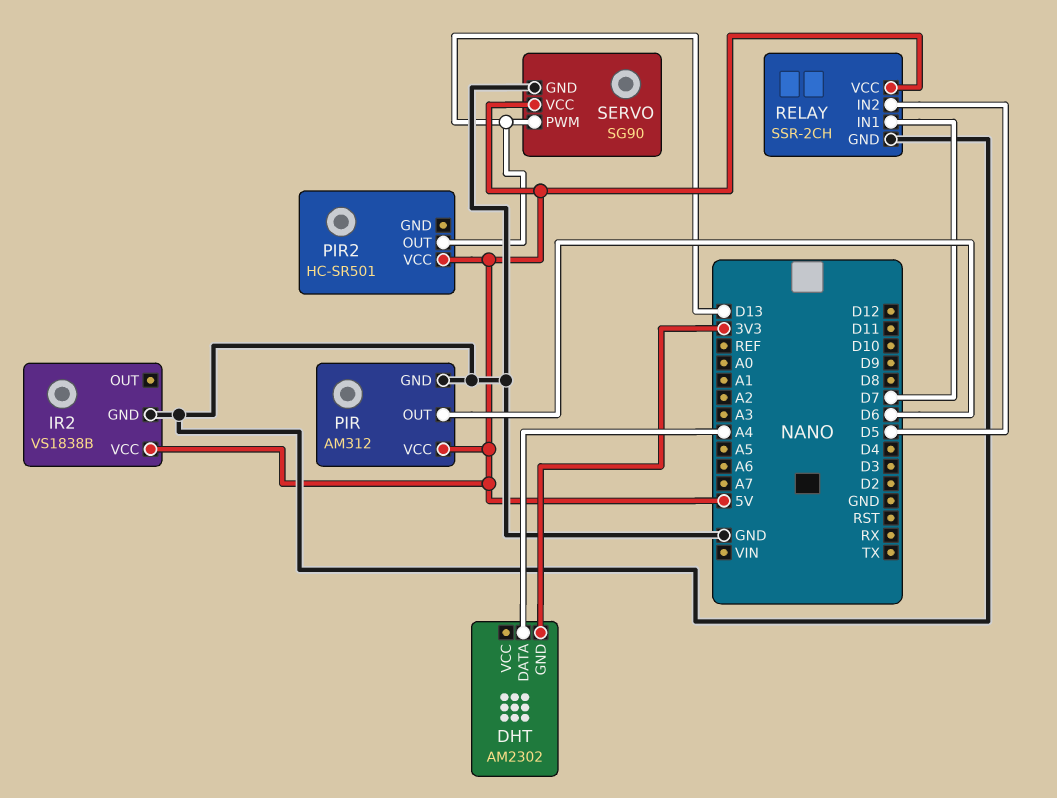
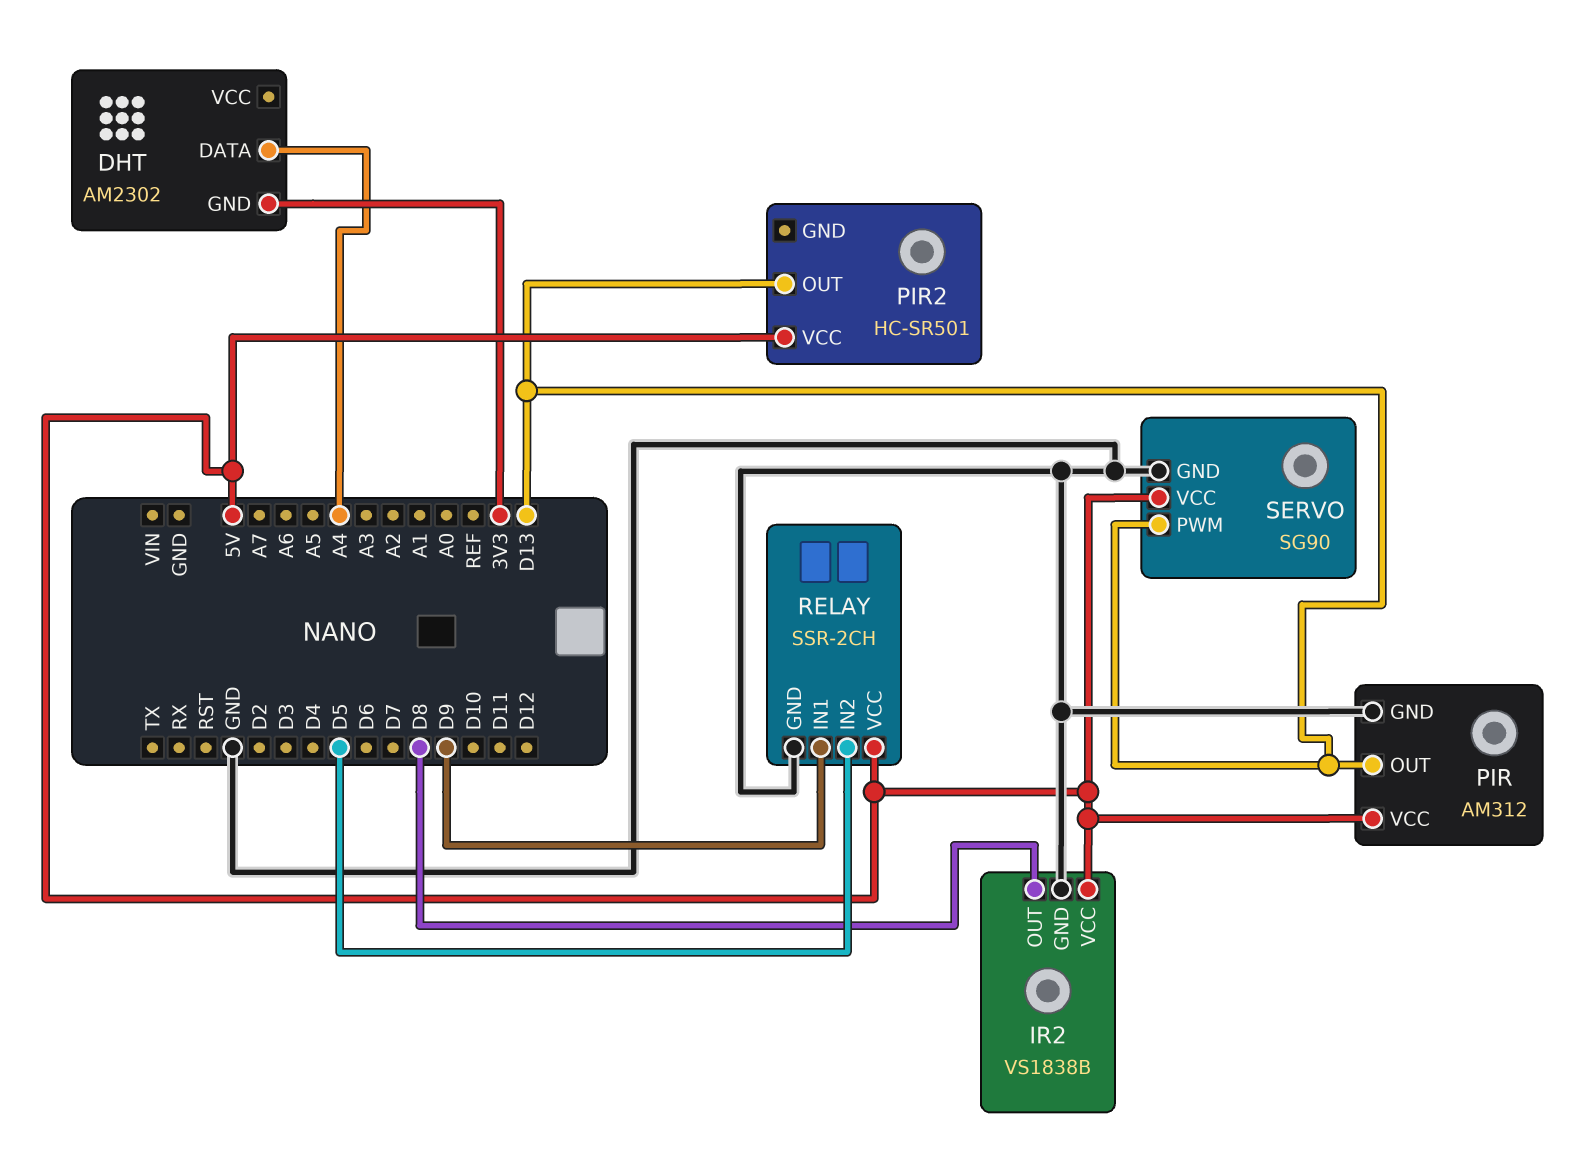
IR2 pin OUT: none -> D8
PIR pin OUT: D6 -> D13
RELAY pin IN1: D7 -> D9

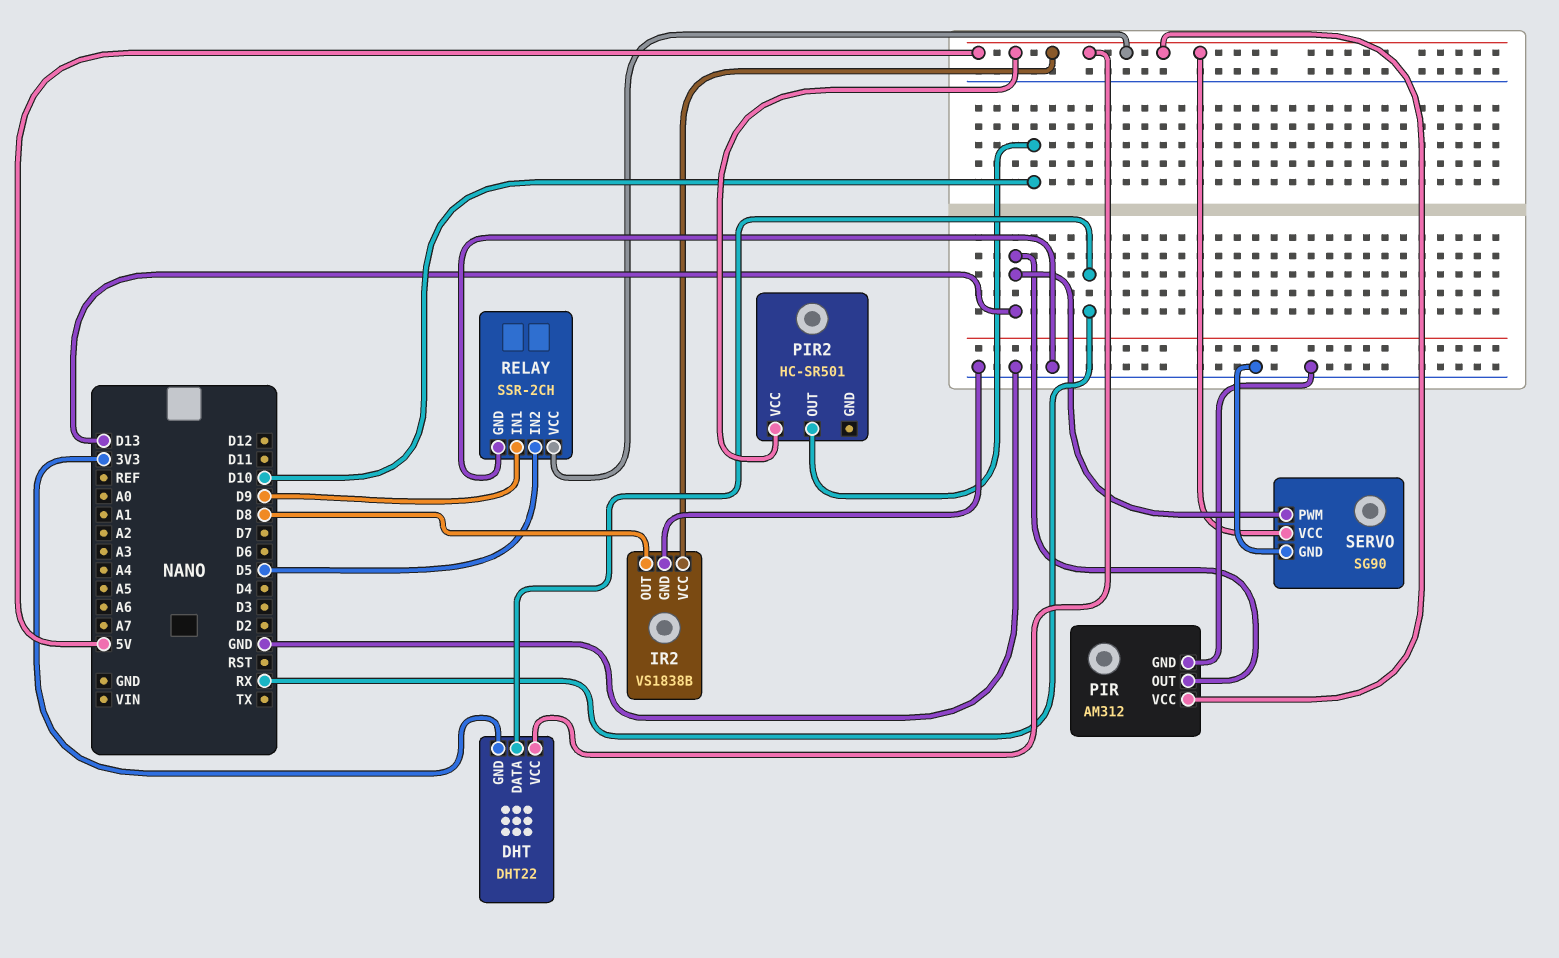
DHT: AM2302 -> DHT22
DHT pin DATA: A4 -> RX
DHT pin VCC: none -> 5V
PIR2 pin OUT: D13 -> D10

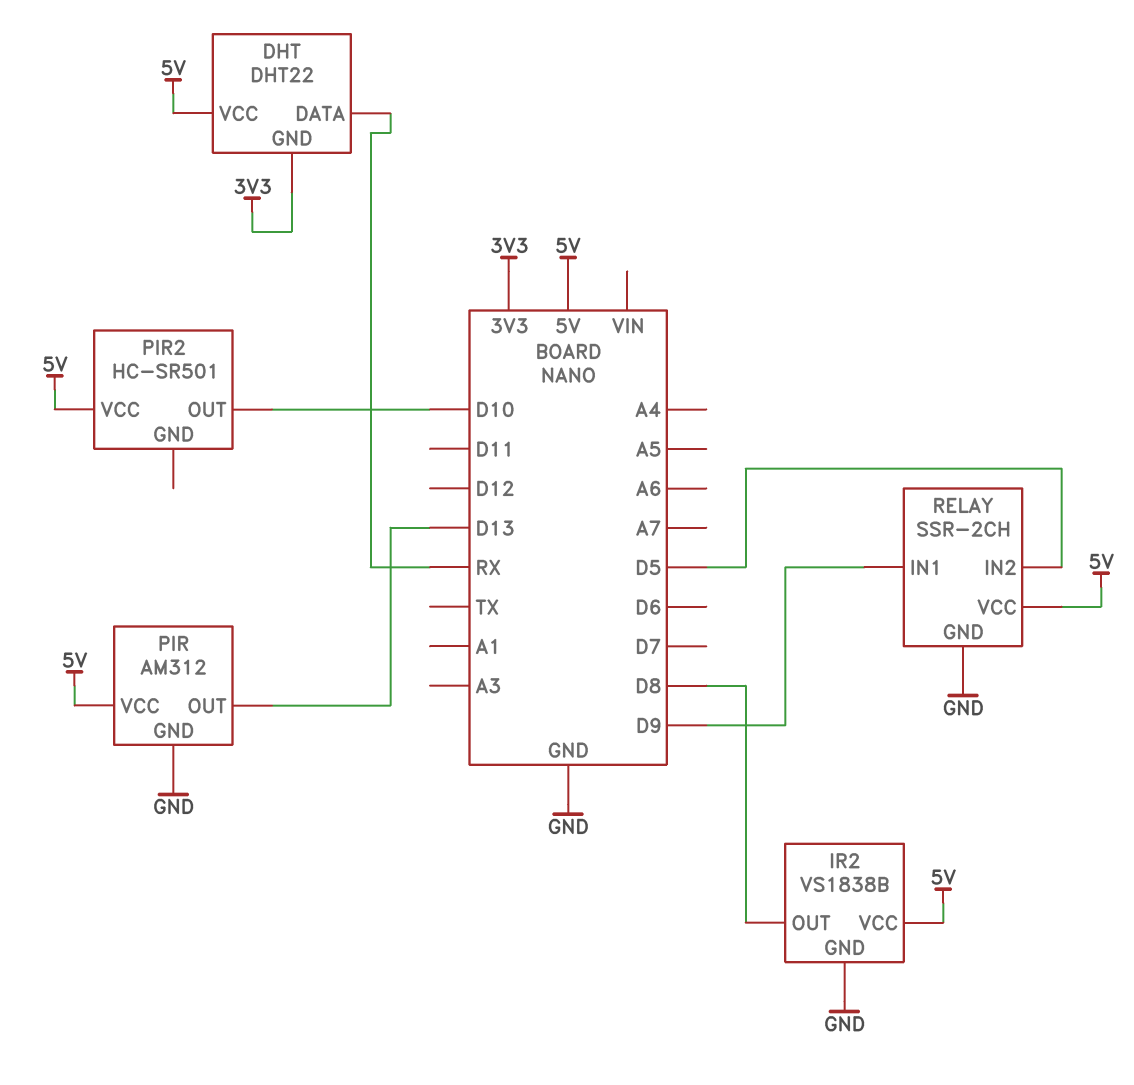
SERVO: SG90 -> none
SERVO pin GND: GND -> none
SERVO pin PWM: D13 -> none
SERVO pin VCC: 5V -> none

